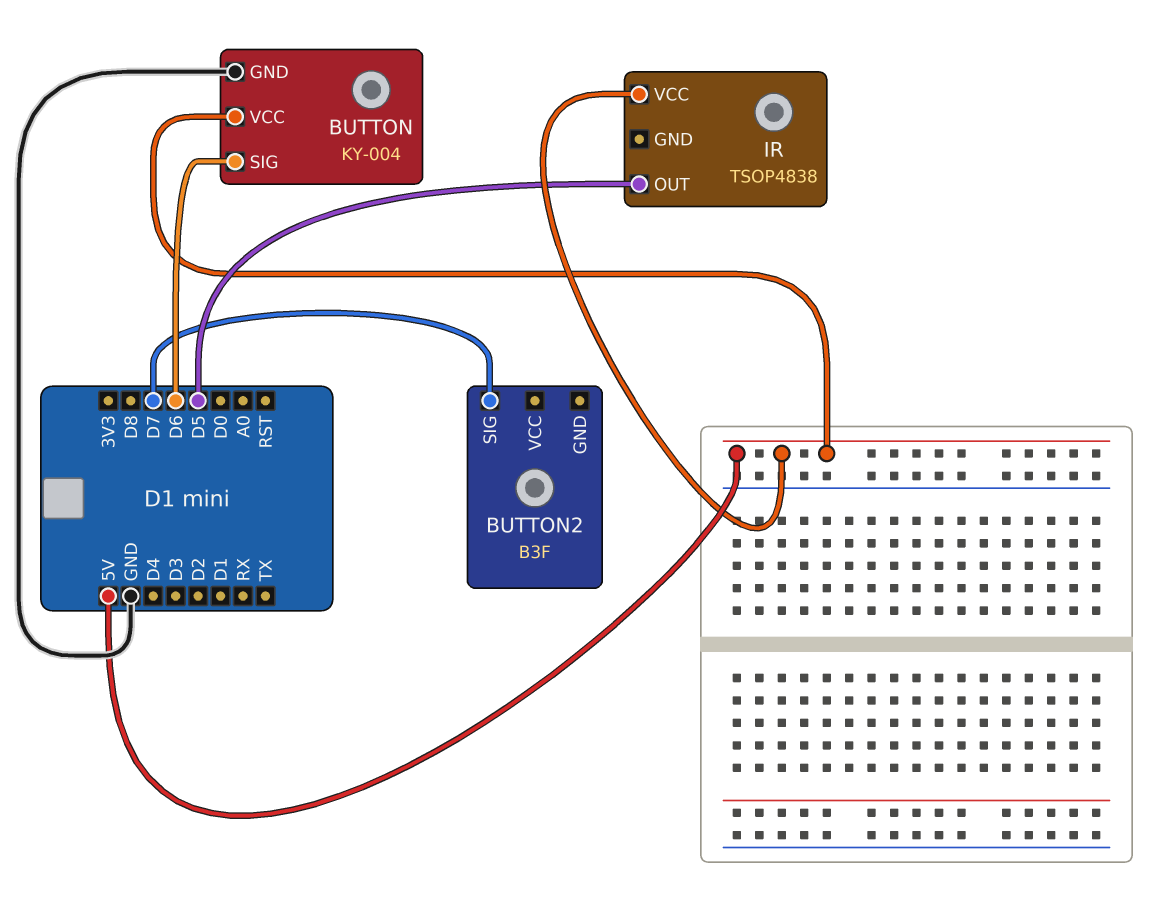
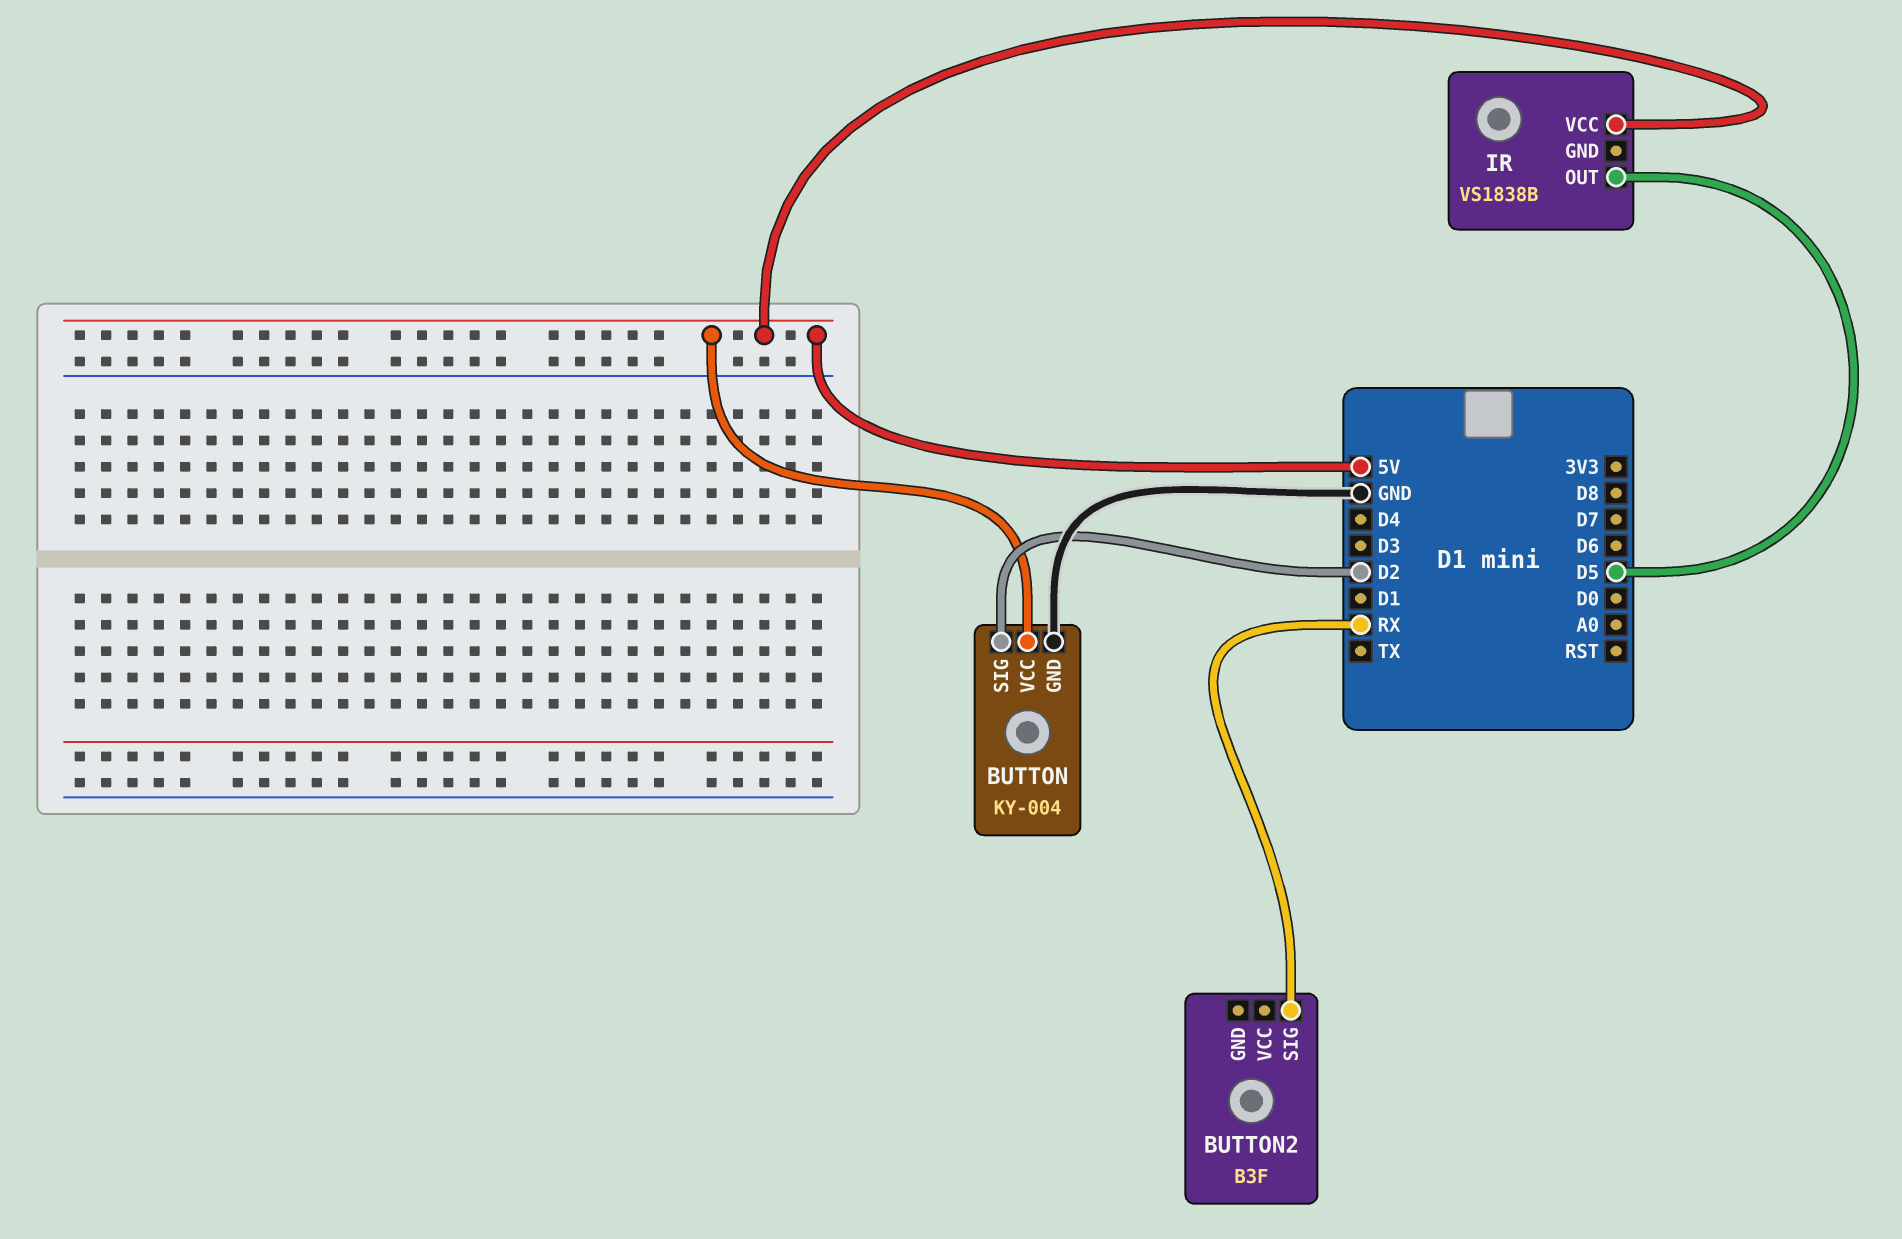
BUTTON pin SIG: D6 -> D2
BUTTON2 pin SIG: D7 -> RX
IR: TSOP4838 -> VS1838B

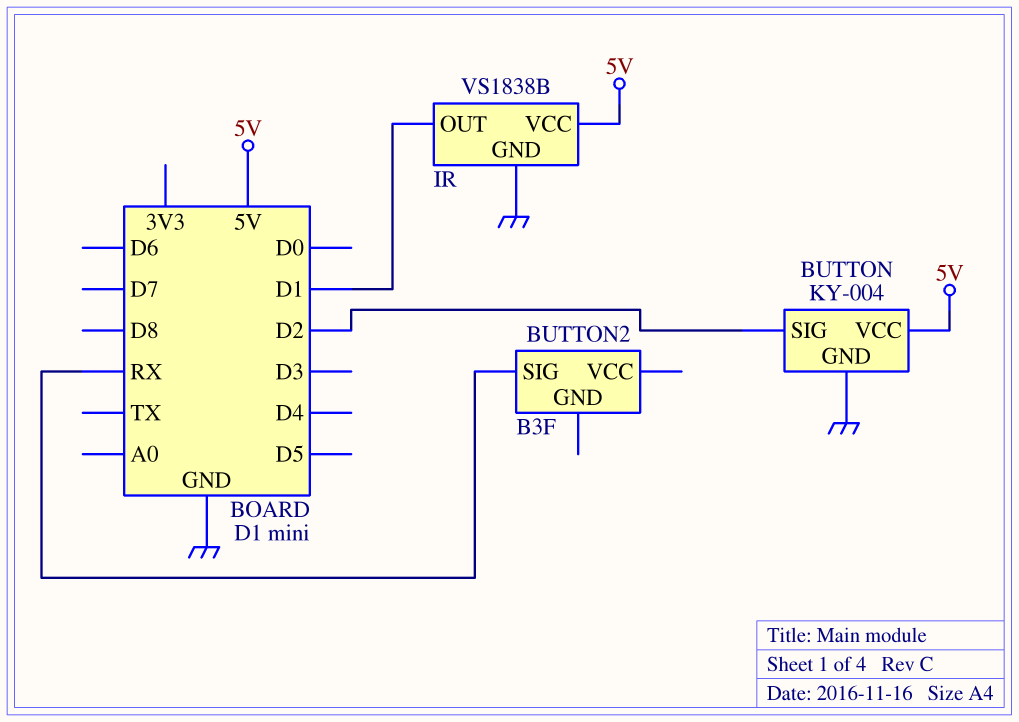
IR pin GND: none -> GND
IR pin OUT: D5 -> D1

